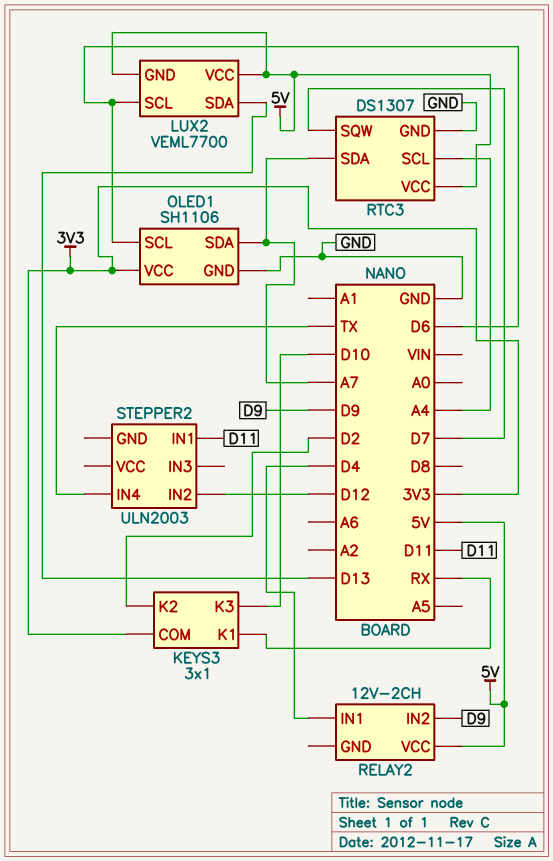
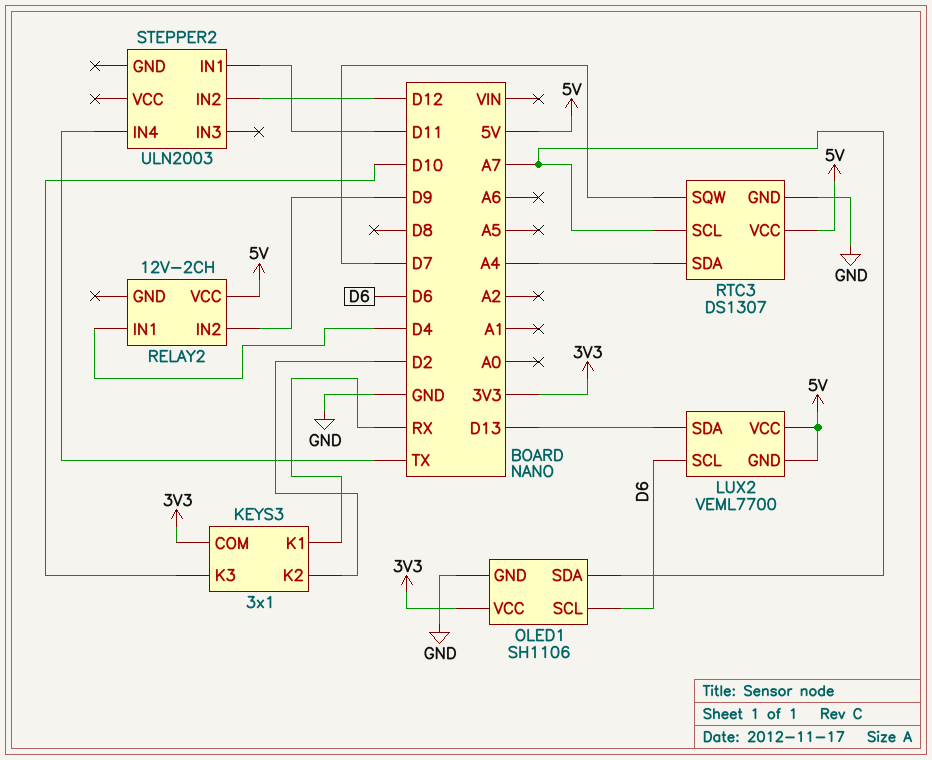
RTC3 pin SCL: A4 -> A7
RTC3 pin SDA: A7 -> A4

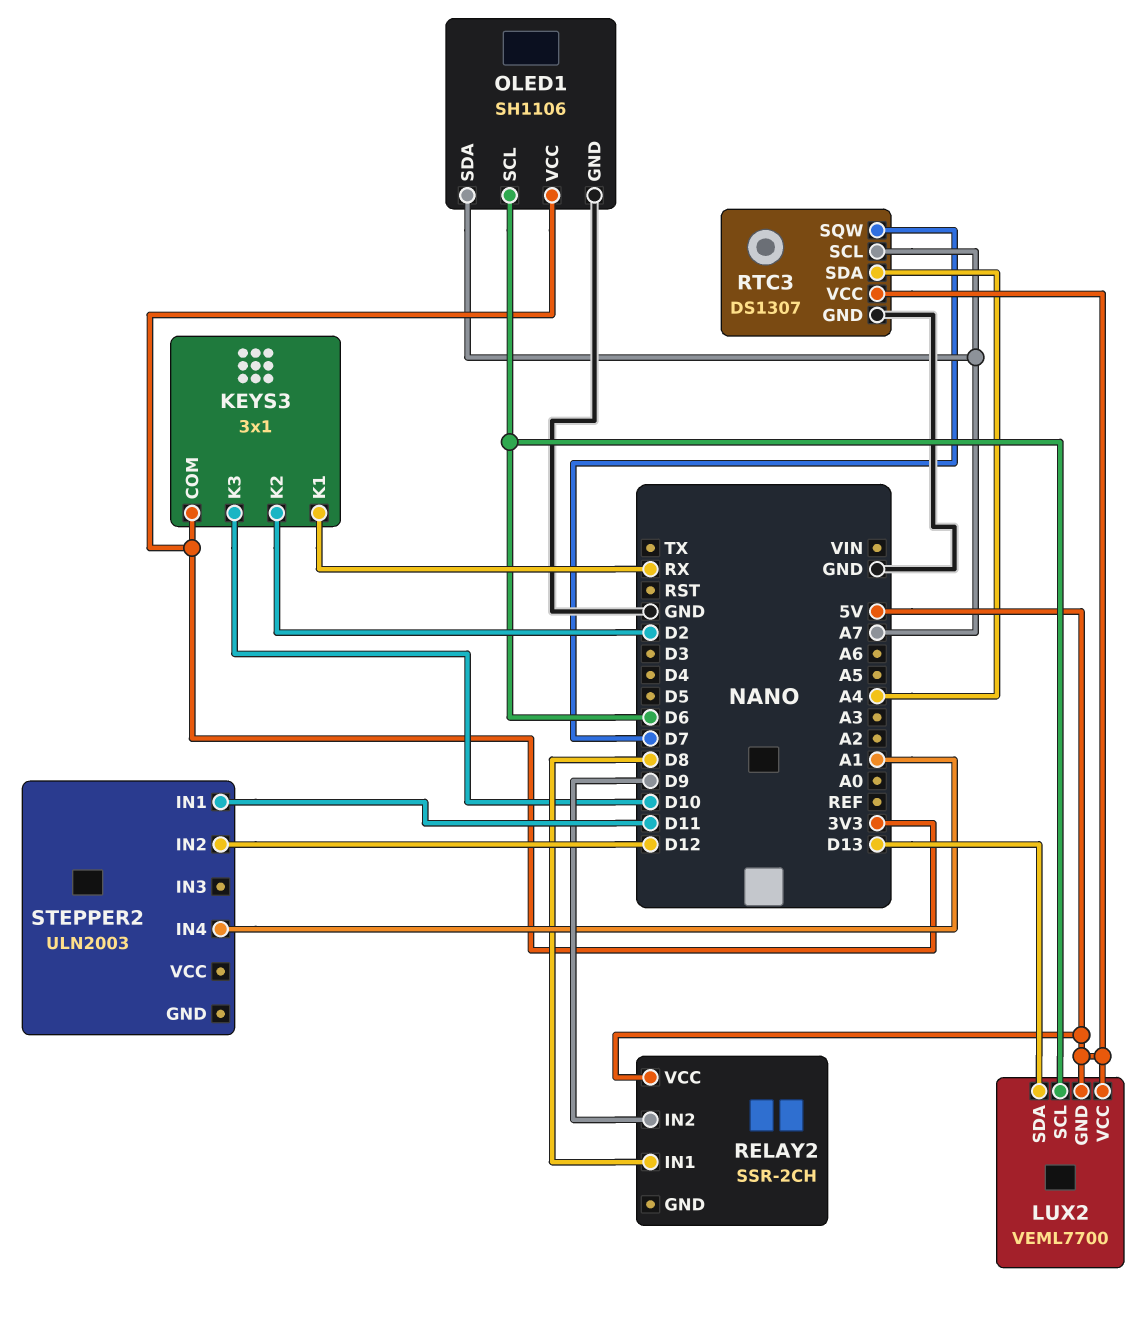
RELAY2: 12V-2CH -> SSR-2CH
RELAY2 pin IN1: D4 -> D8
STEPPER2 pin IN4: TX -> A1

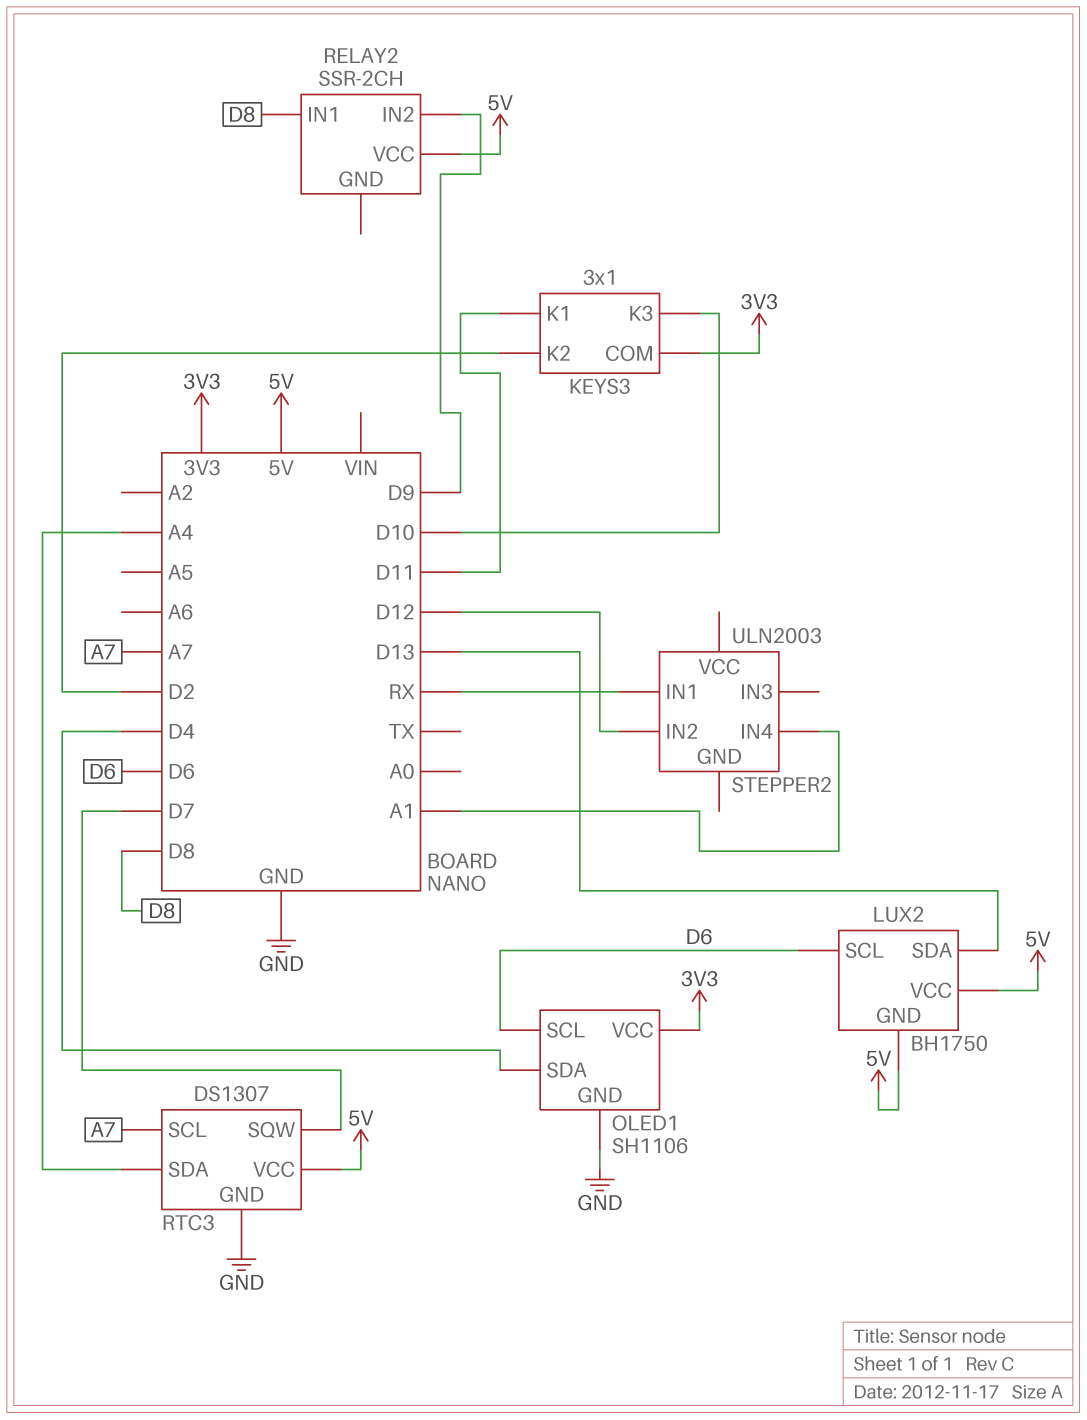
KEYS3 pin K1: RX -> D11
LUX2: VEML7700 -> BH1750
OLED1 pin SDA: A7 -> D4
STEPPER2 pin IN1: D11 -> RX

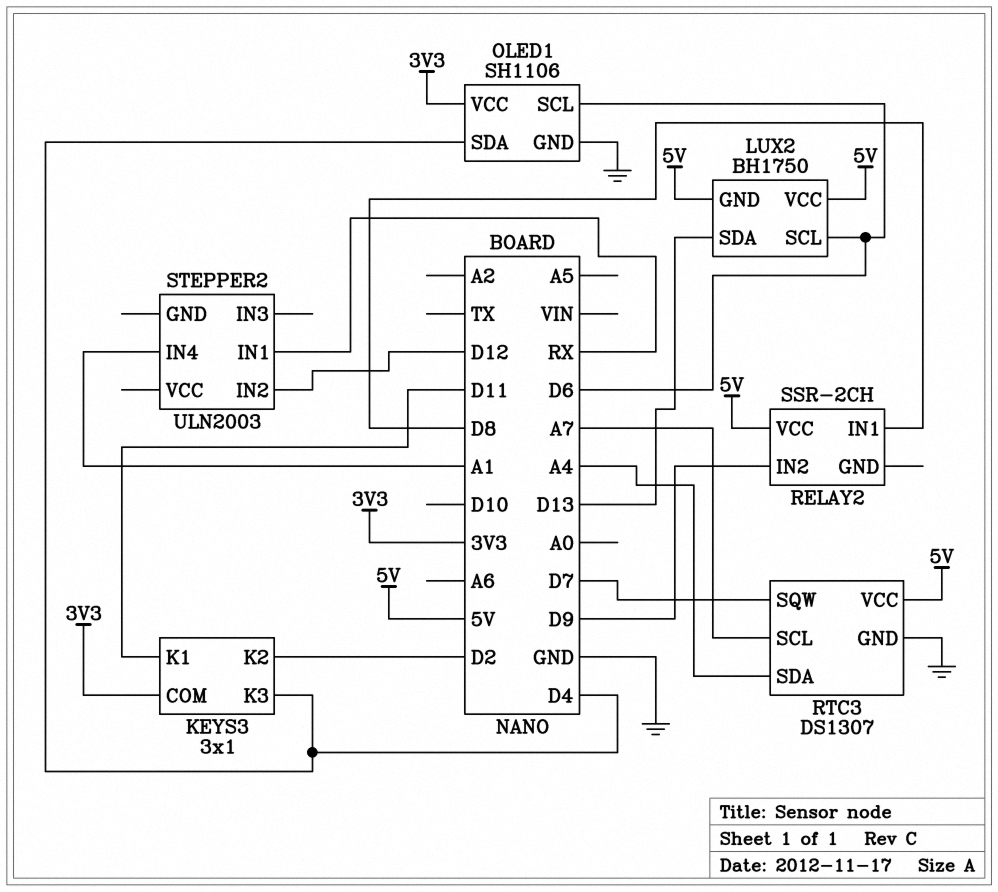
KEYS3 pin K3: D10 -> D4

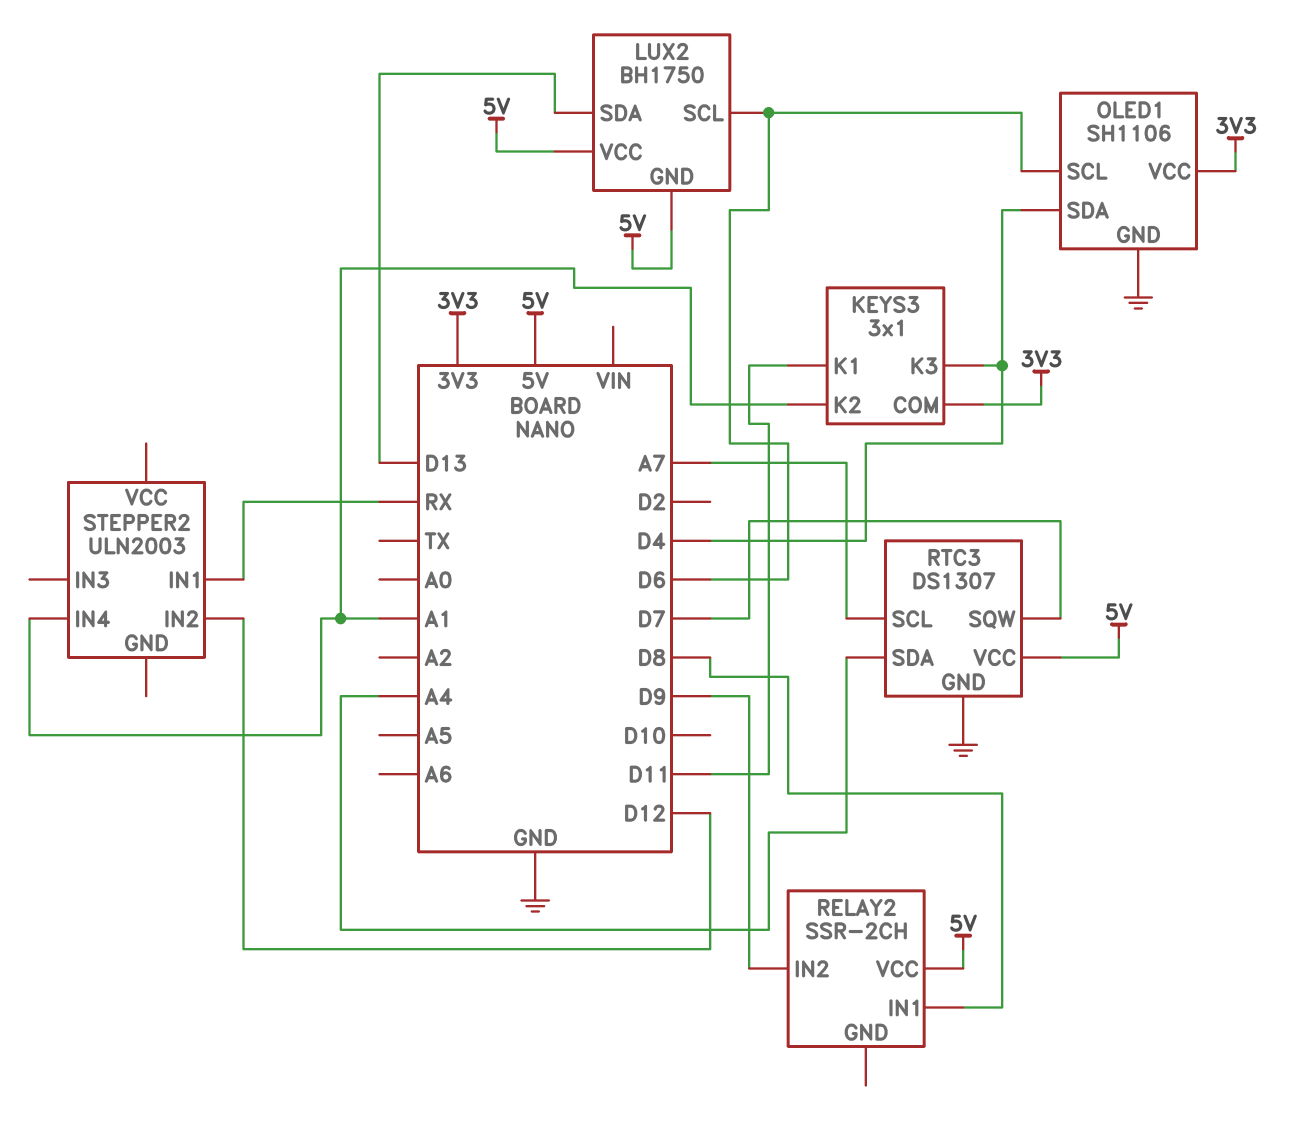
KEYS3 pin K2: D2 -> A1

